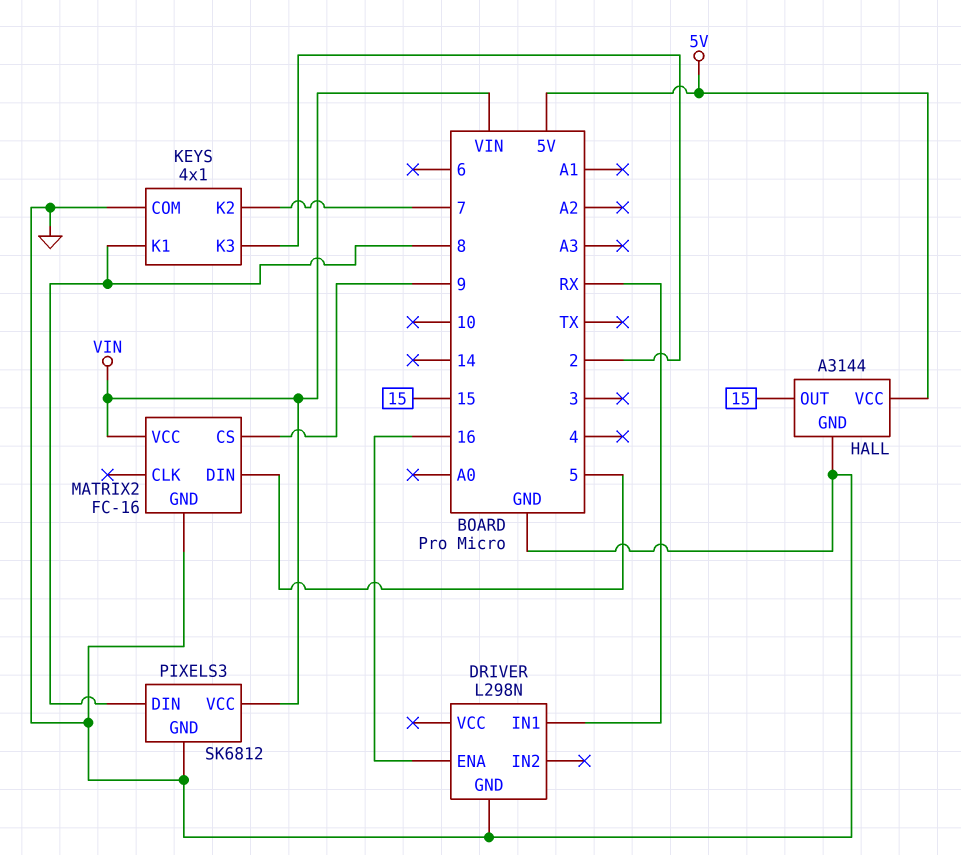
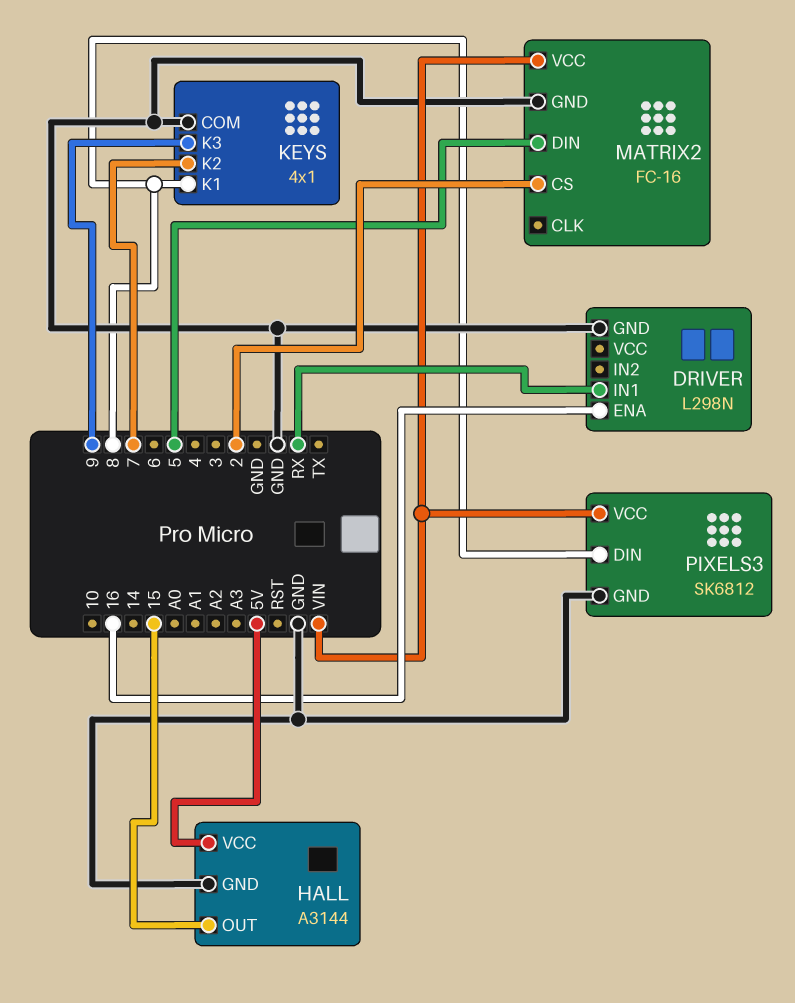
KEYS pin K3: 2 -> 9
MATRIX2 pin CS: 9 -> 2

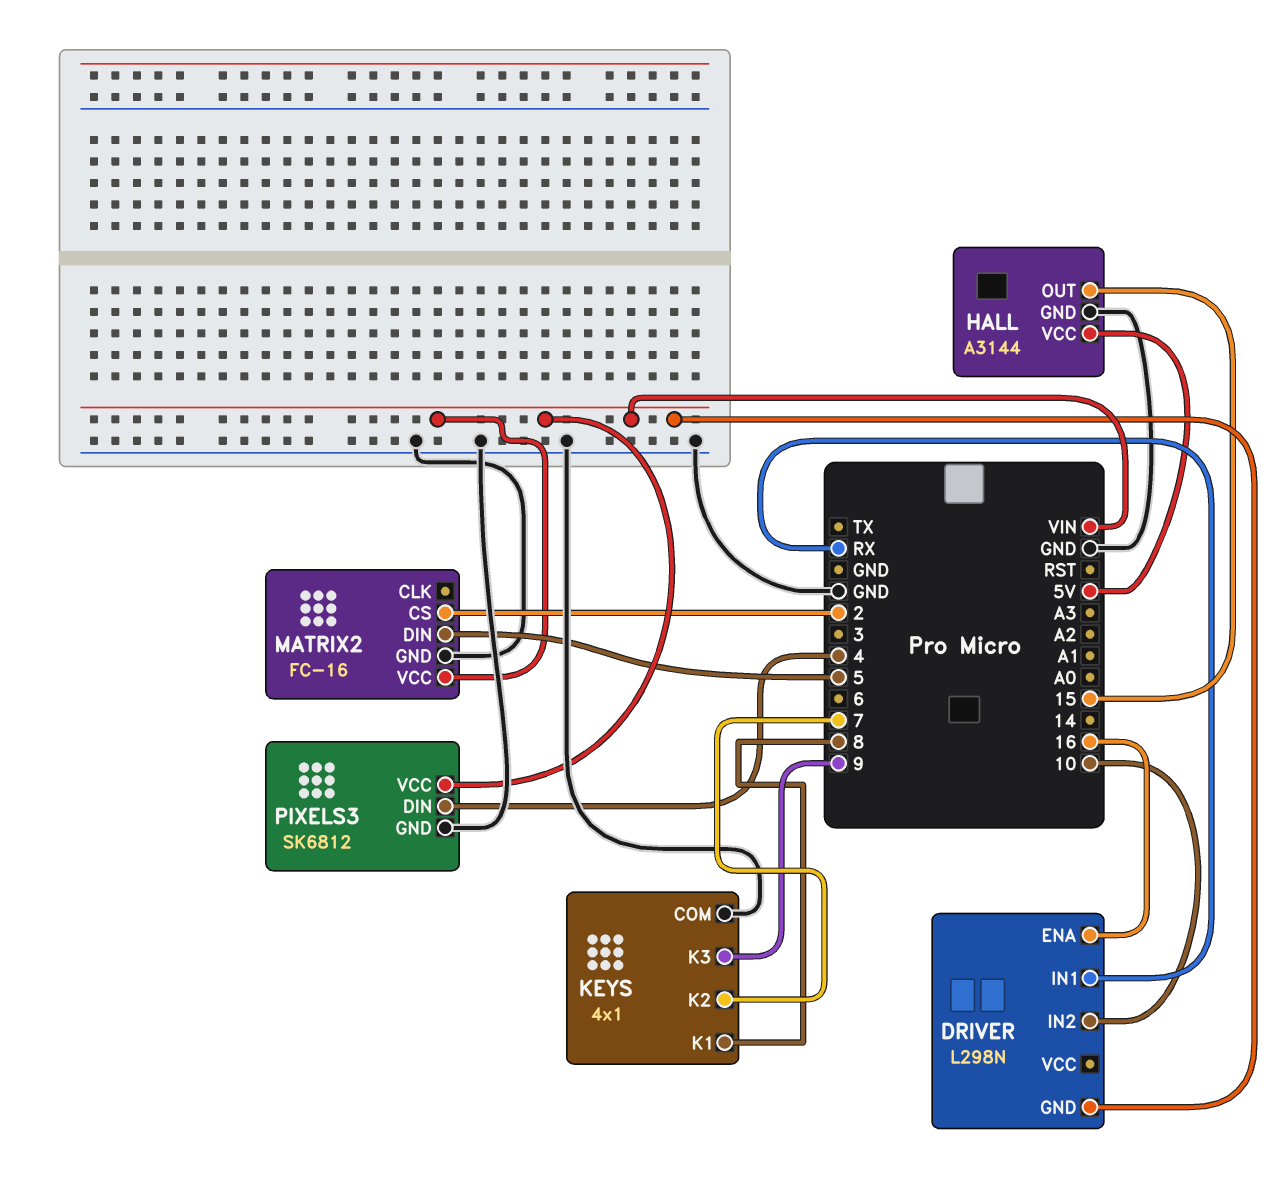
DRIVER pin GND: GND -> VIN
DRIVER pin IN2: none -> 10
PIXELS3 pin DIN: 8 -> 4

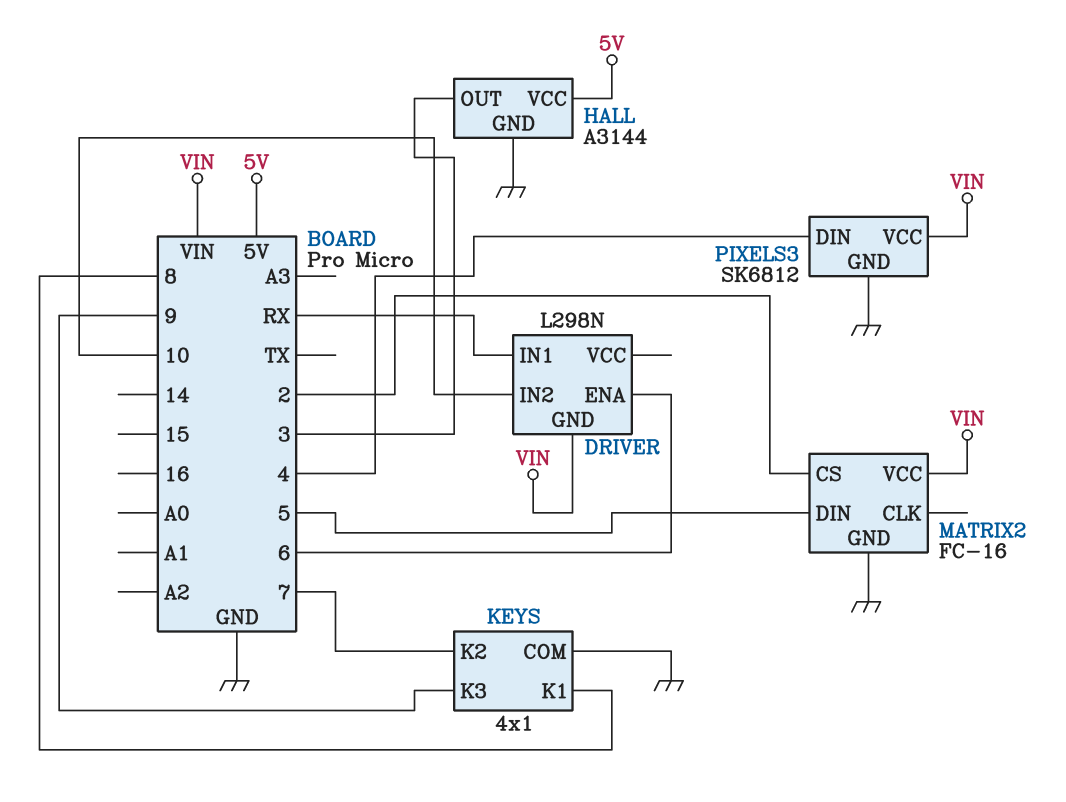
DRIVER pin ENA: 16 -> 6
HALL pin OUT: 15 -> 3

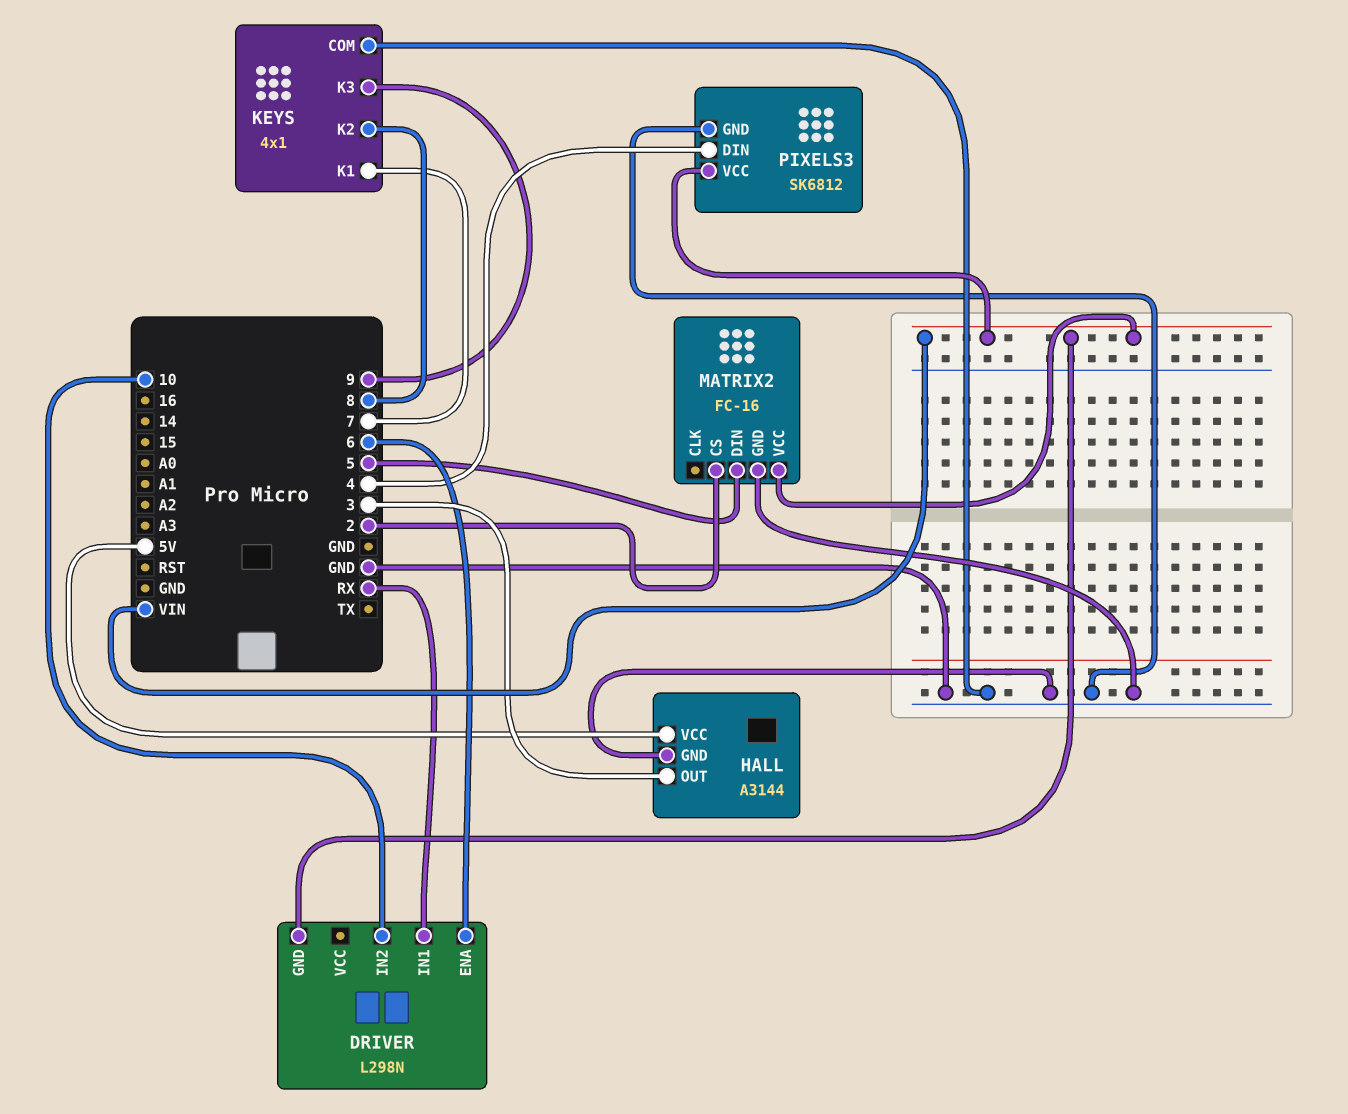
KEYS pin K1: 8 -> 7
KEYS pin K2: 7 -> 8

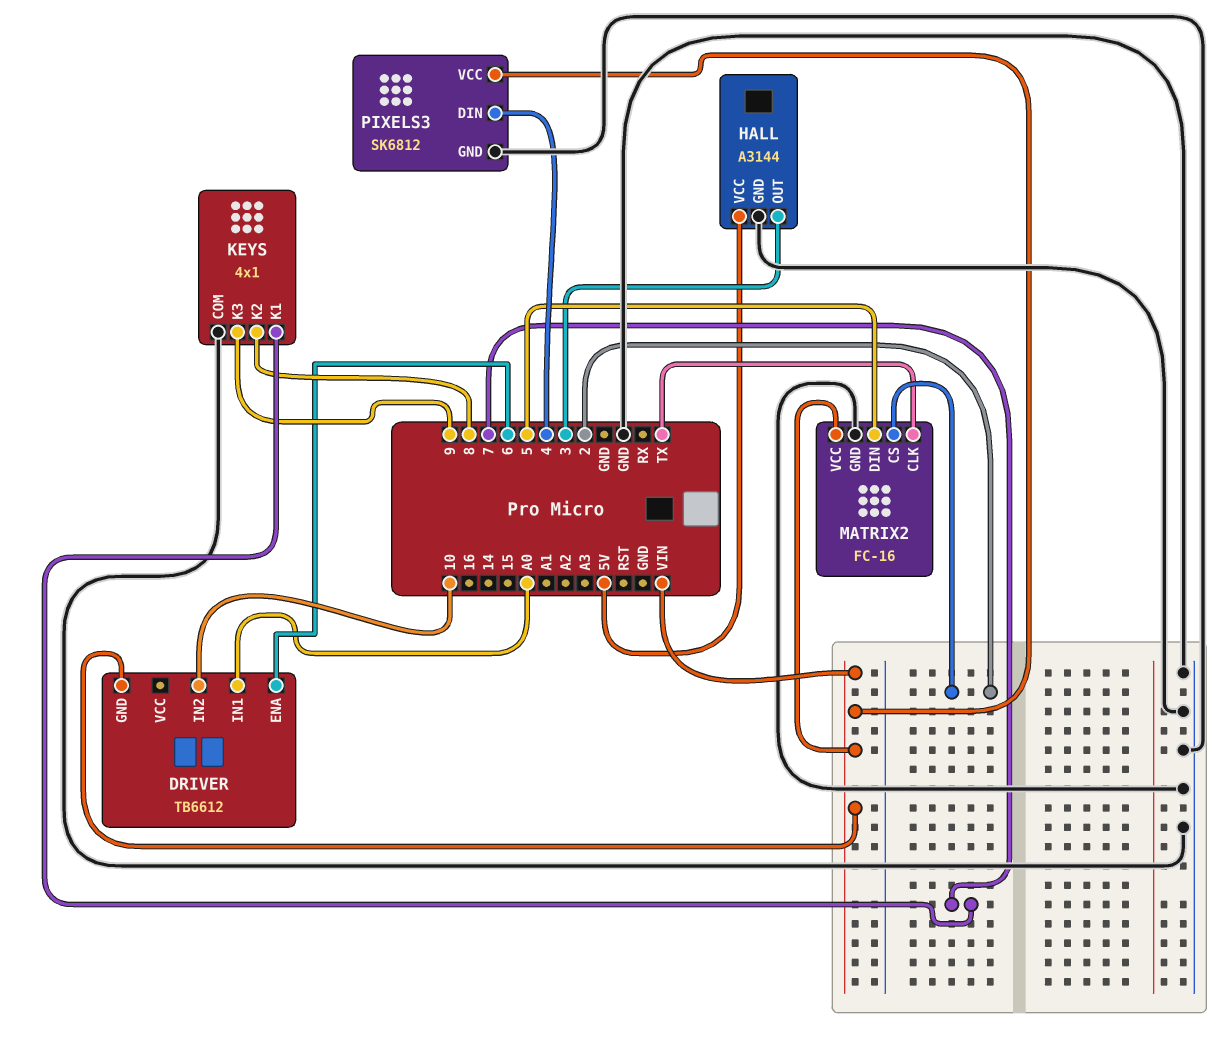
DRIVER: L298N -> TB6612
DRIVER pin IN1: RX -> A0
MATRIX2 pin CLK: none -> TX

